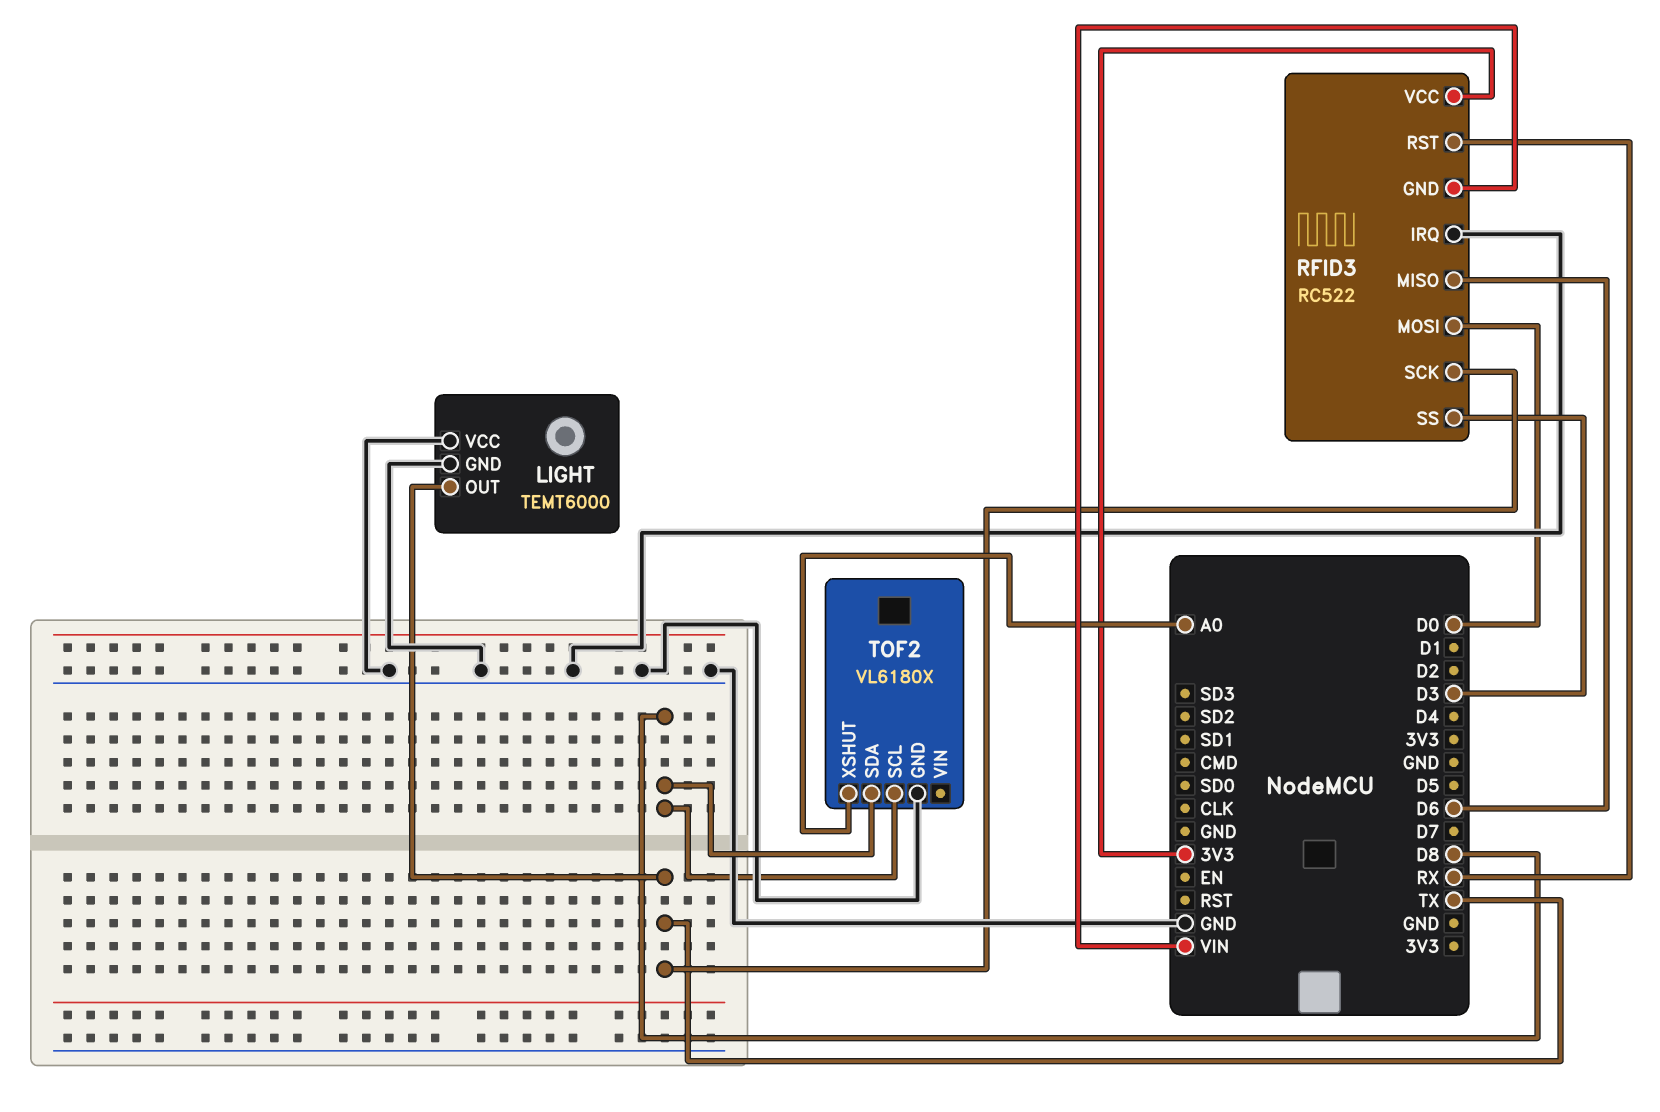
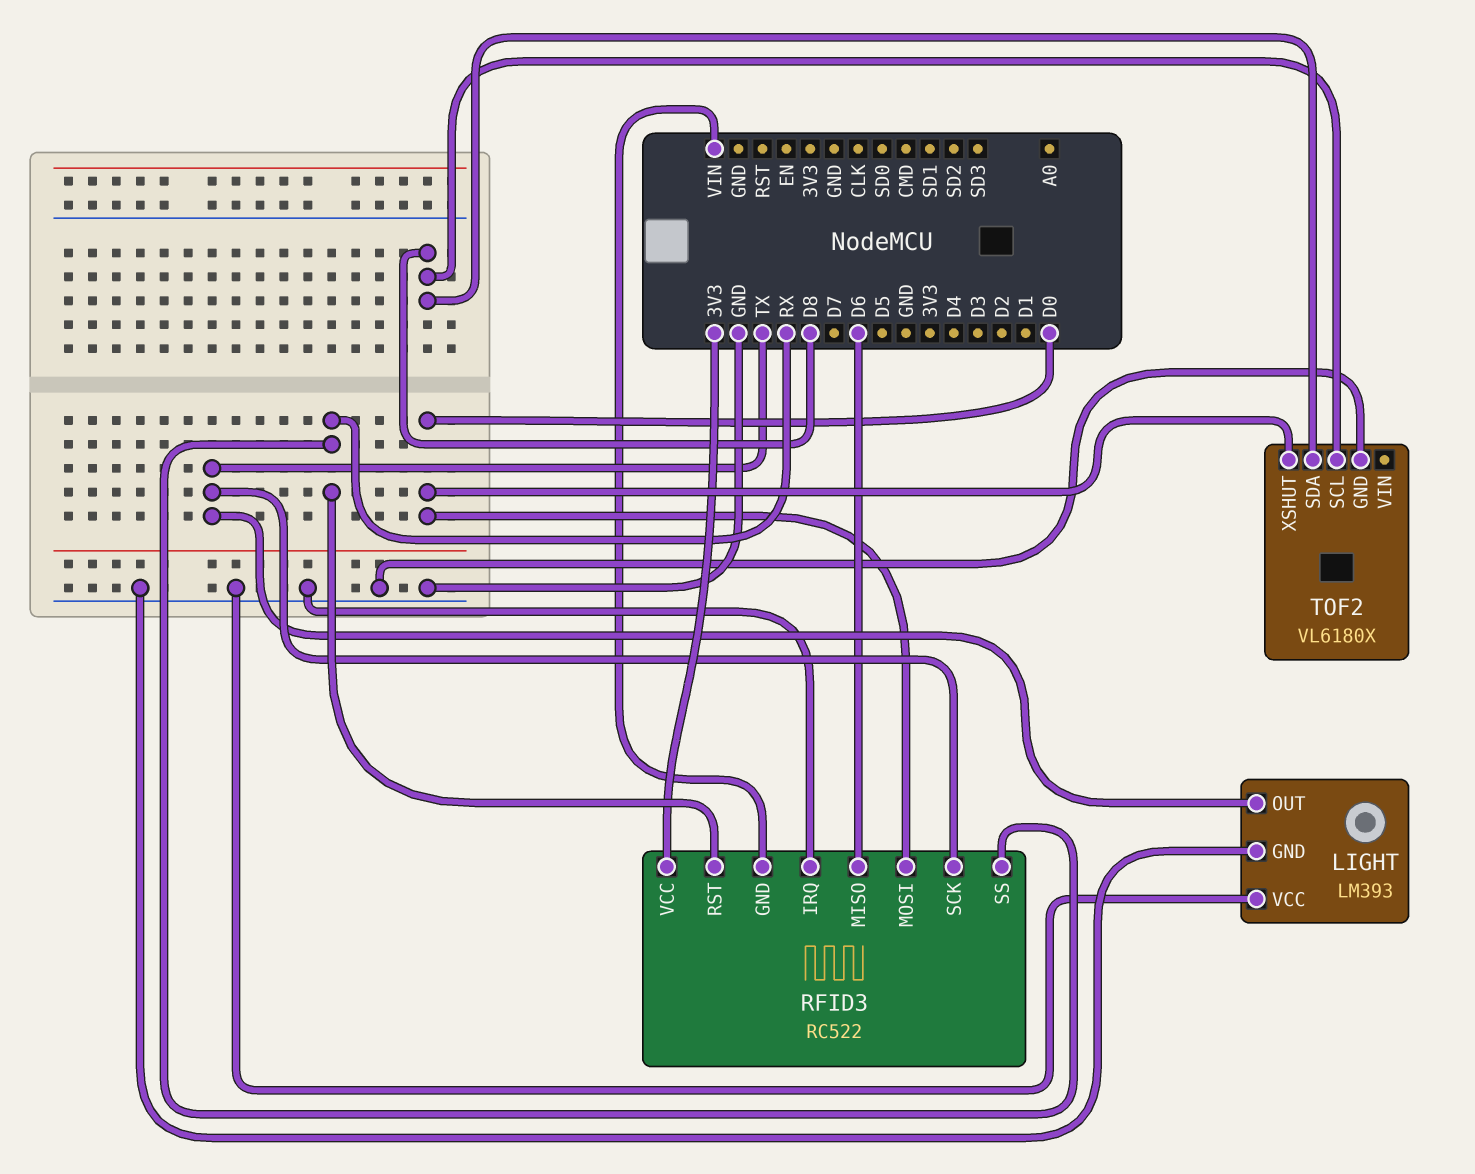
LIGHT: TEMT6000 -> LM393
RFID3 pin SS: D3 -> RX
TOF2 pin XSHUT: A0 -> D0

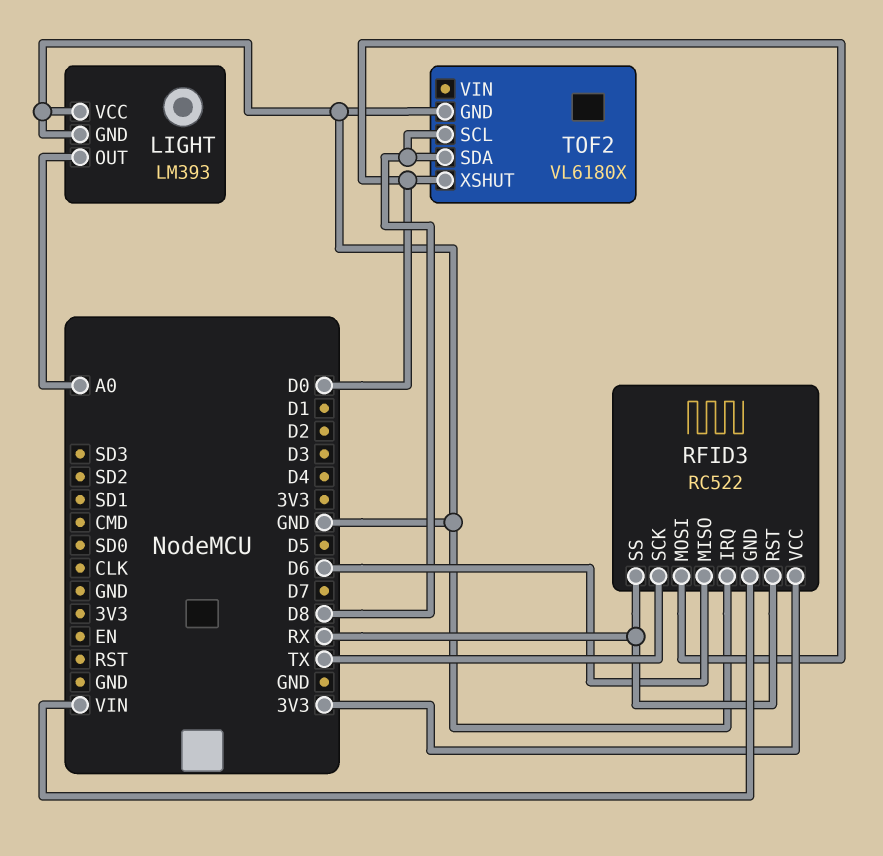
LIGHT pin OUT: TX -> A0

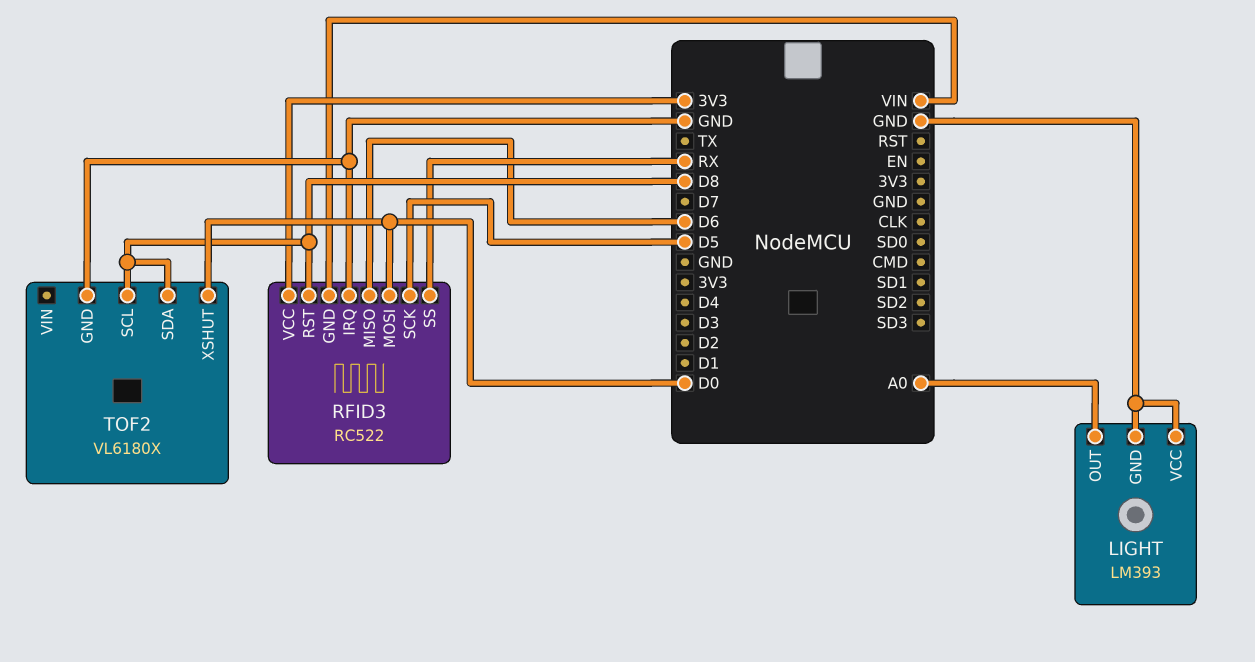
RFID3 pin RST: RX -> D8
RFID3 pin SCK: TX -> D5

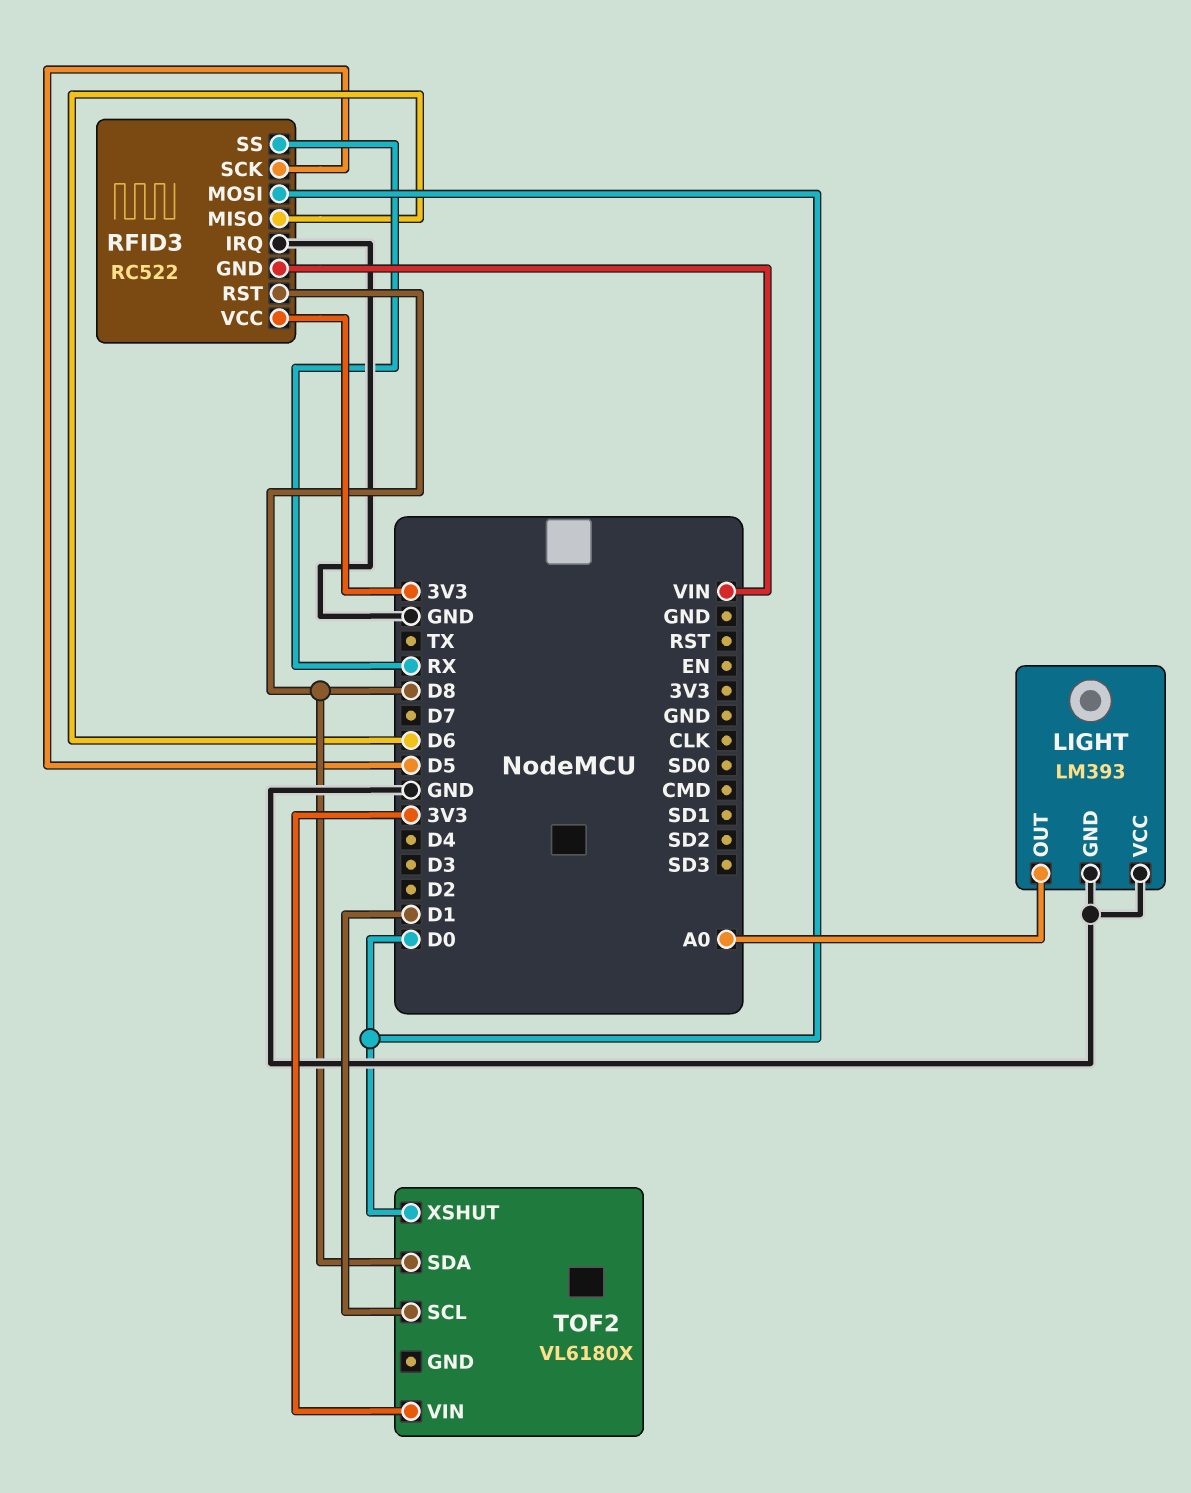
TOF2 pin GND: GND -> none
TOF2 pin SCL: D8 -> D1
TOF2 pin VIN: none -> 3V3

